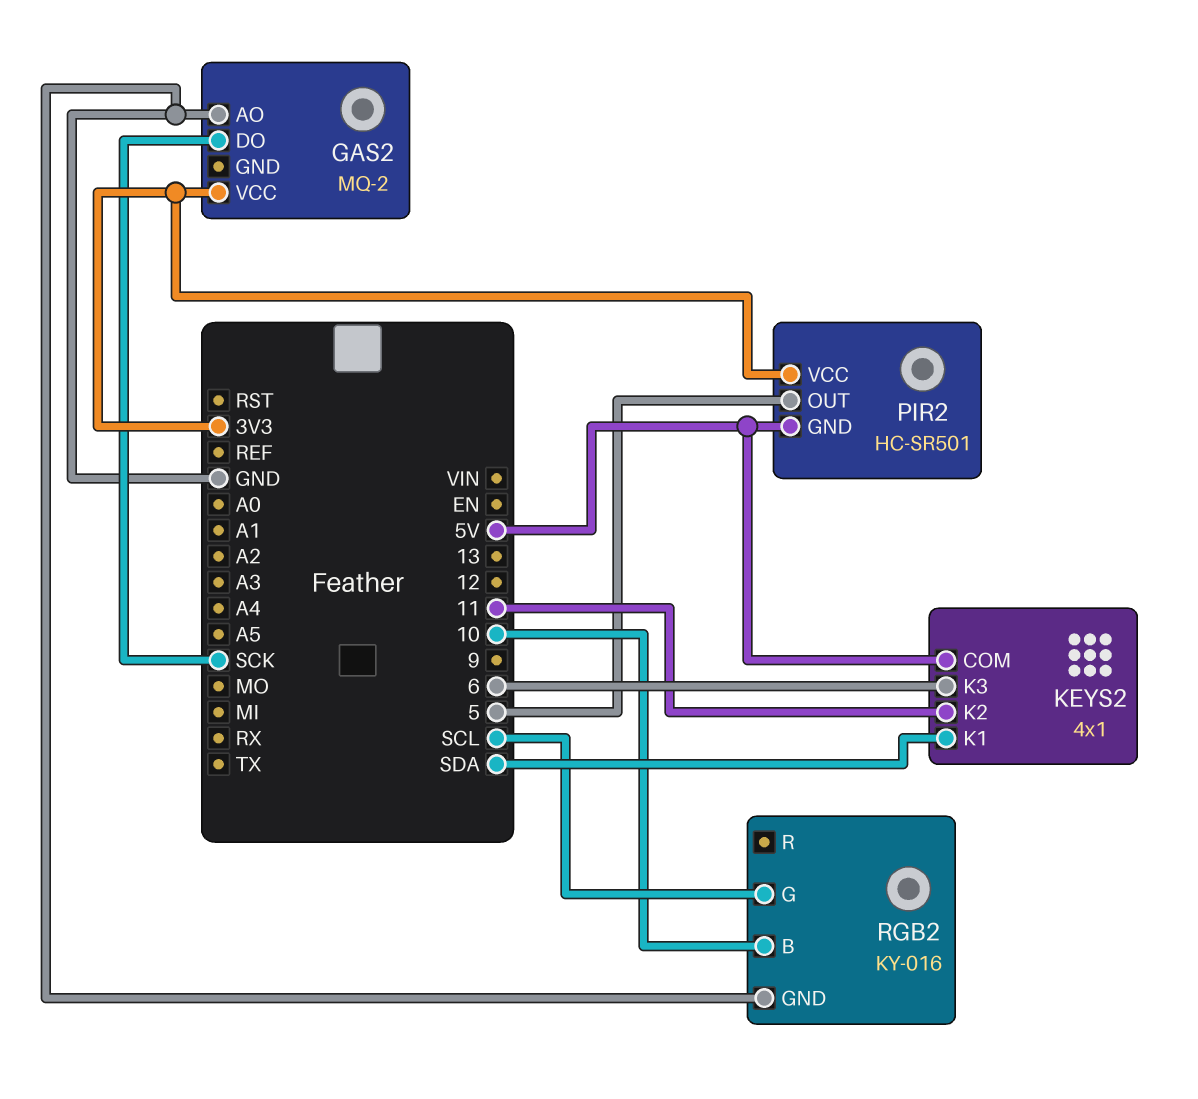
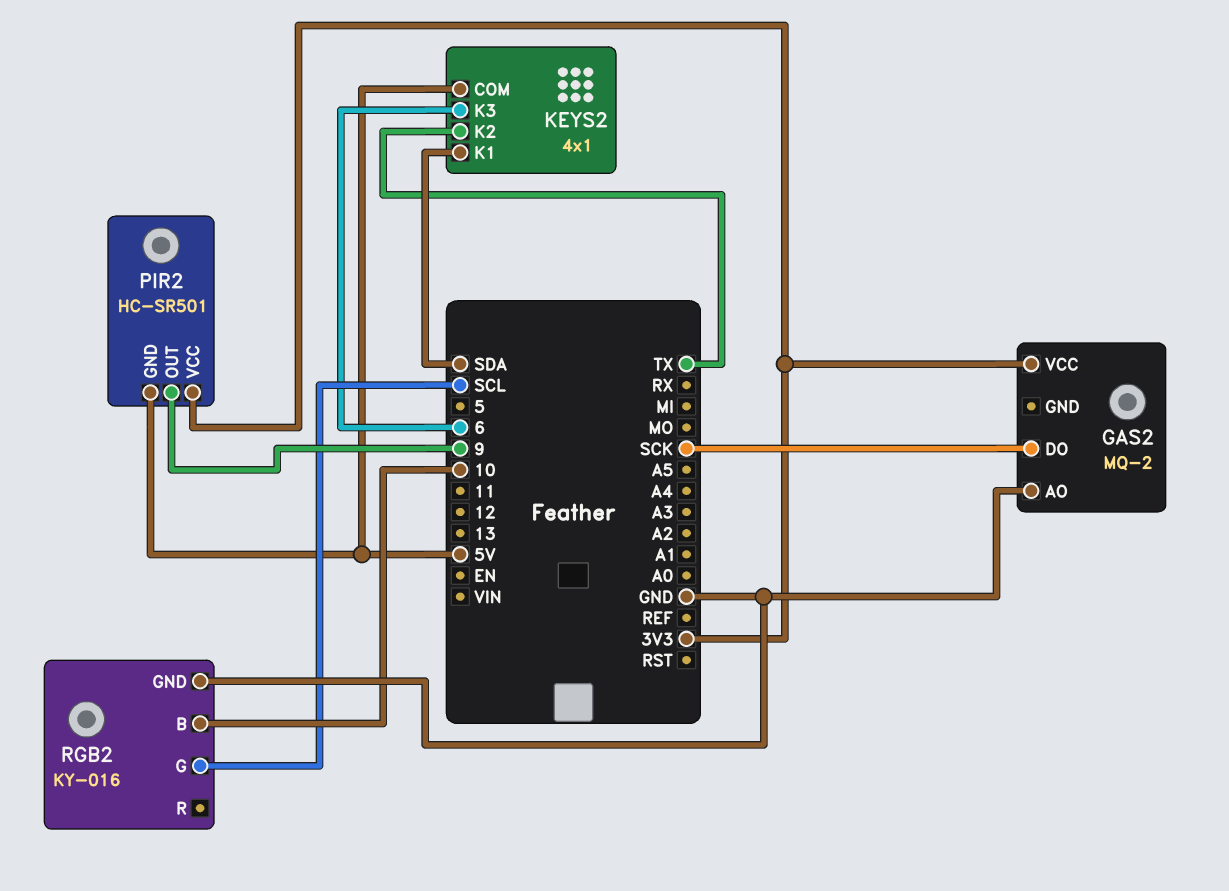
KEYS2 pin K2: 11 -> TX
PIR2 pin OUT: 5 -> 9

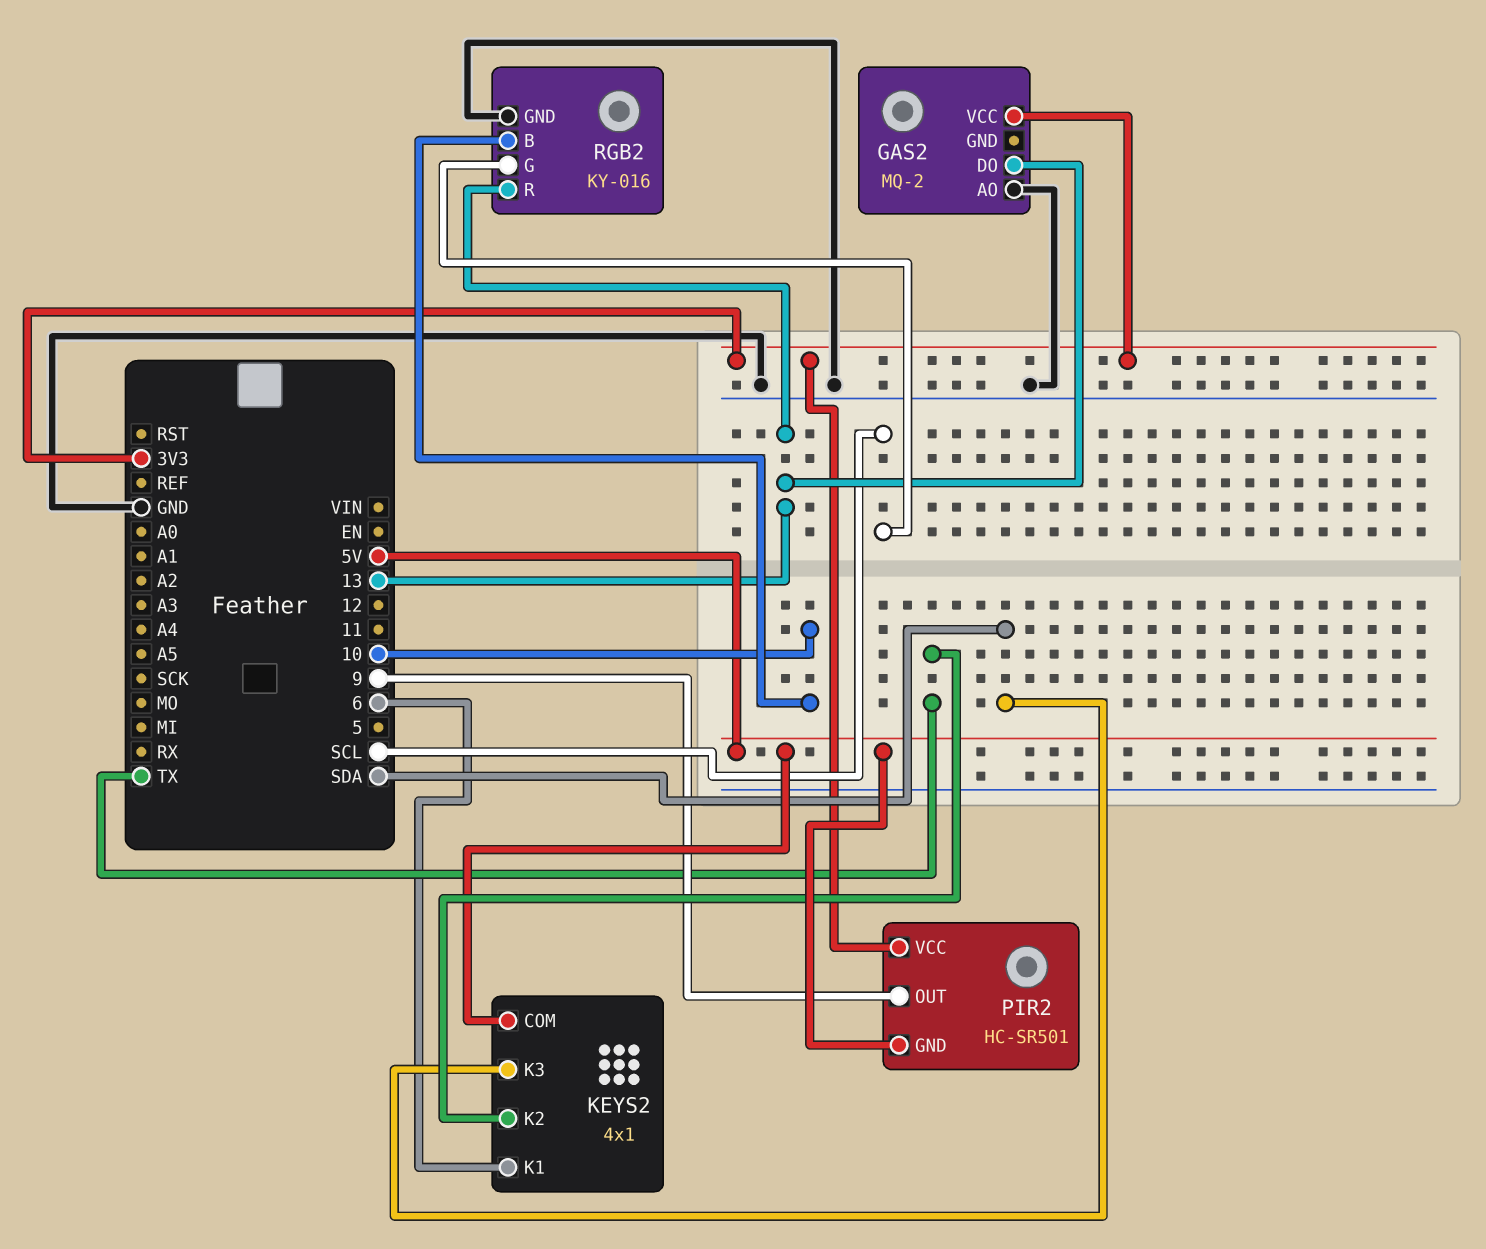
GAS2 pin DO: SCK -> 13
KEYS2 pin K1: SDA -> 6
KEYS2 pin K3: 6 -> SDA
RGB2 pin R: none -> 13

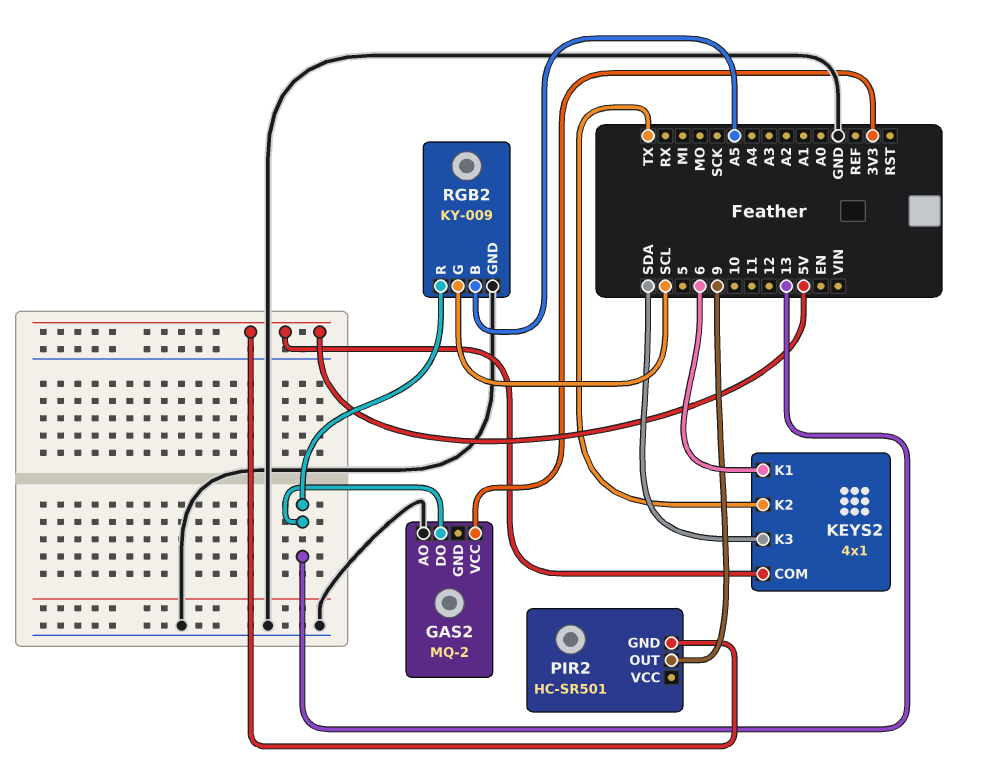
PIR2 pin VCC: 3V3 -> none
RGB2: KY-016 -> KY-009
RGB2 pin B: 10 -> A5

